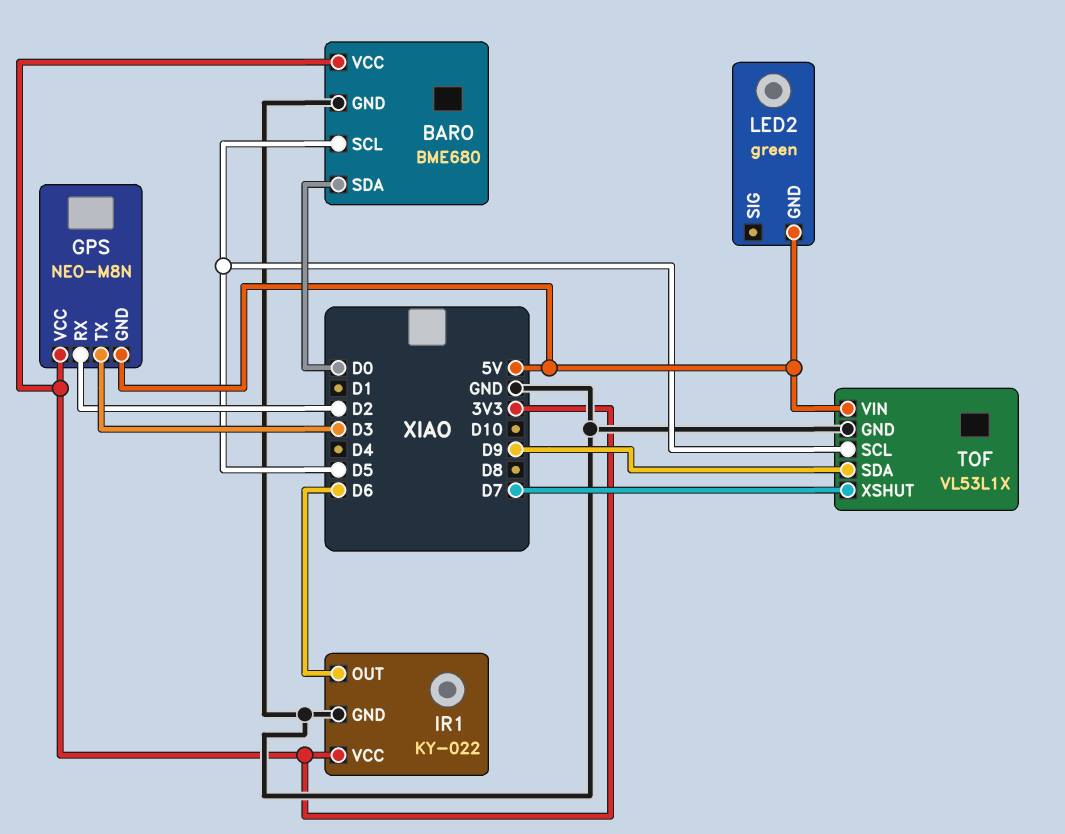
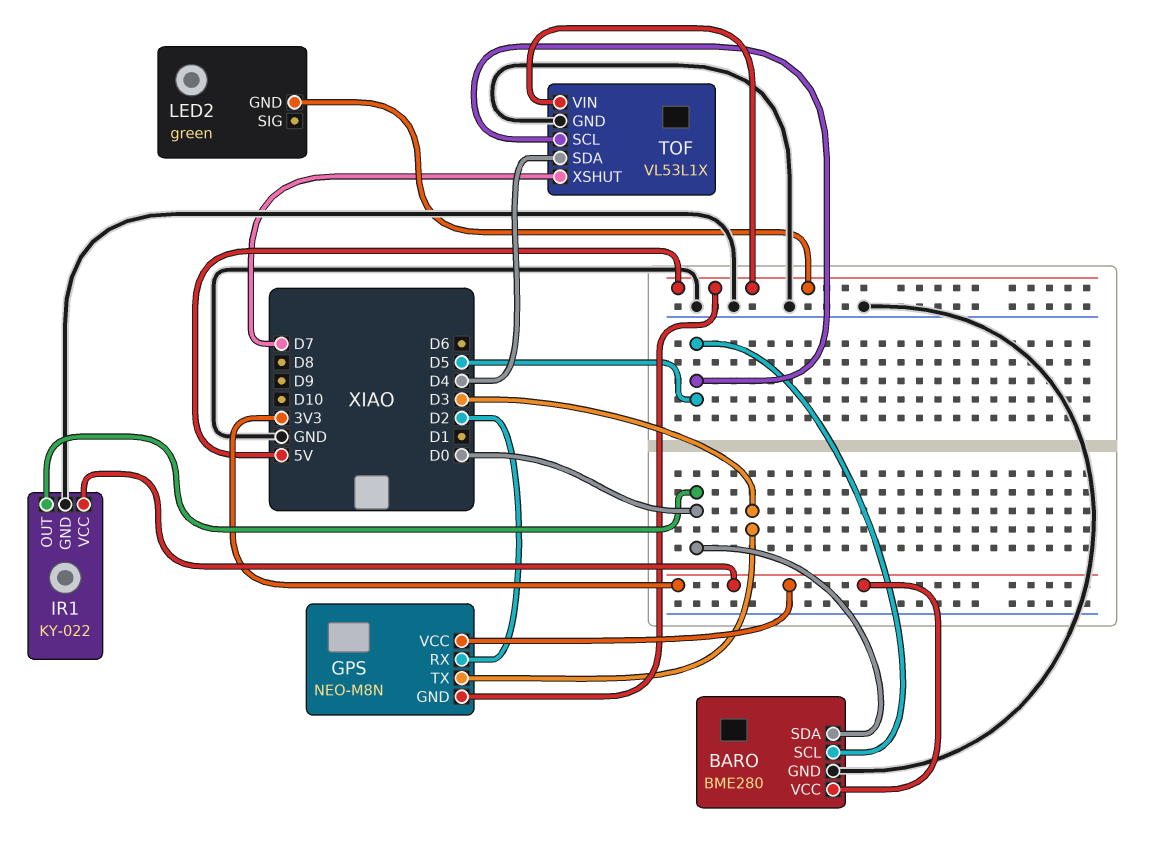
BARO: BME680 -> BME280
IR1 pin OUT: D6 -> D0
TOF pin SDA: D9 -> D4

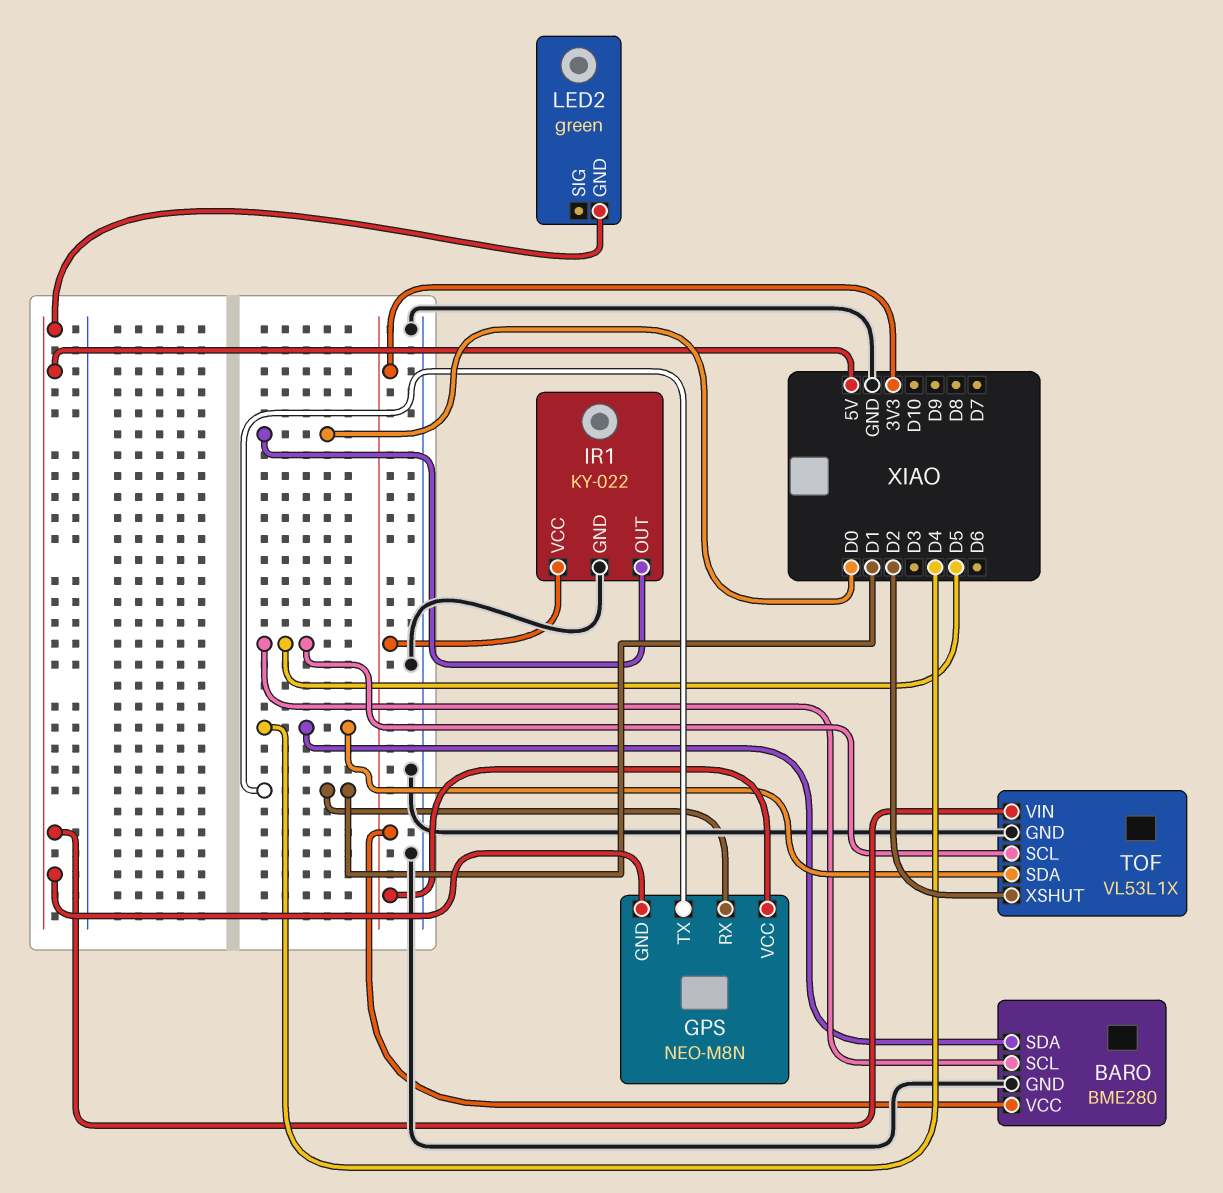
BARO pin SDA: D0 -> D4
GPS pin RX: D2 -> D1
GPS pin TX: D3 -> D1
TOF pin XSHUT: D7 -> D2

